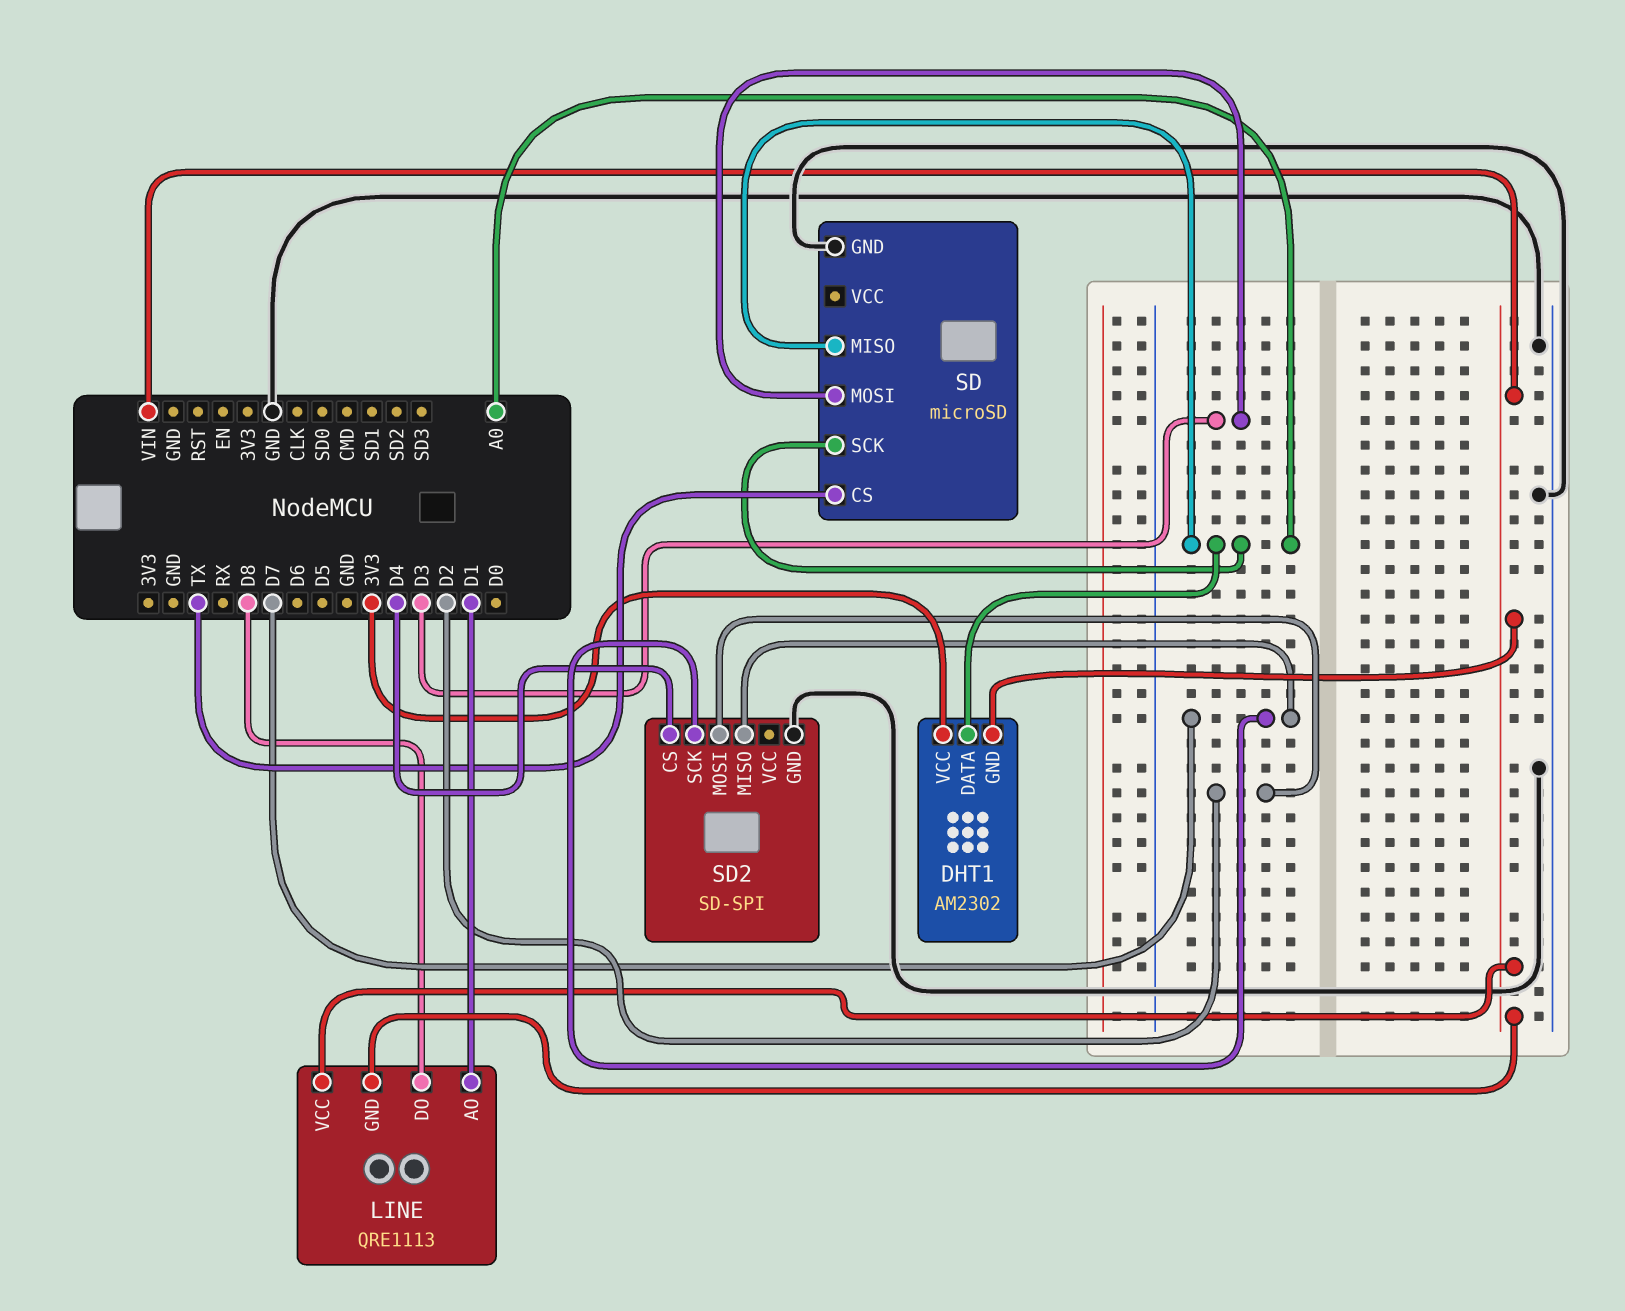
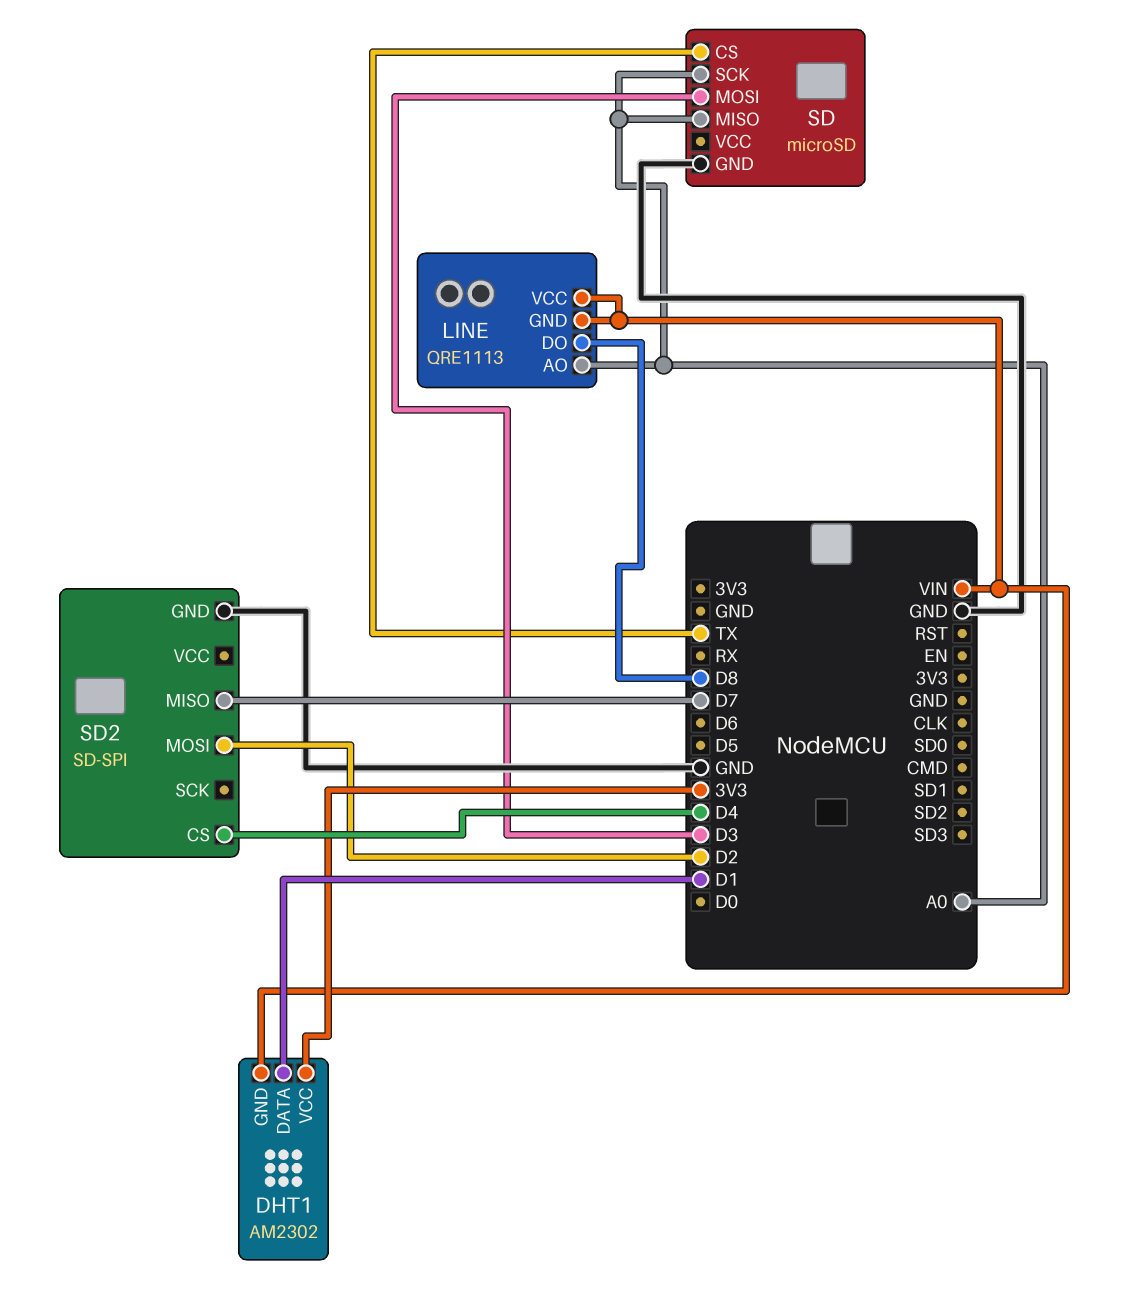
DHT1 pin DATA: A0 -> D1
LINE pin AO: D1 -> A0
SD2 pin SCK: D7 -> none

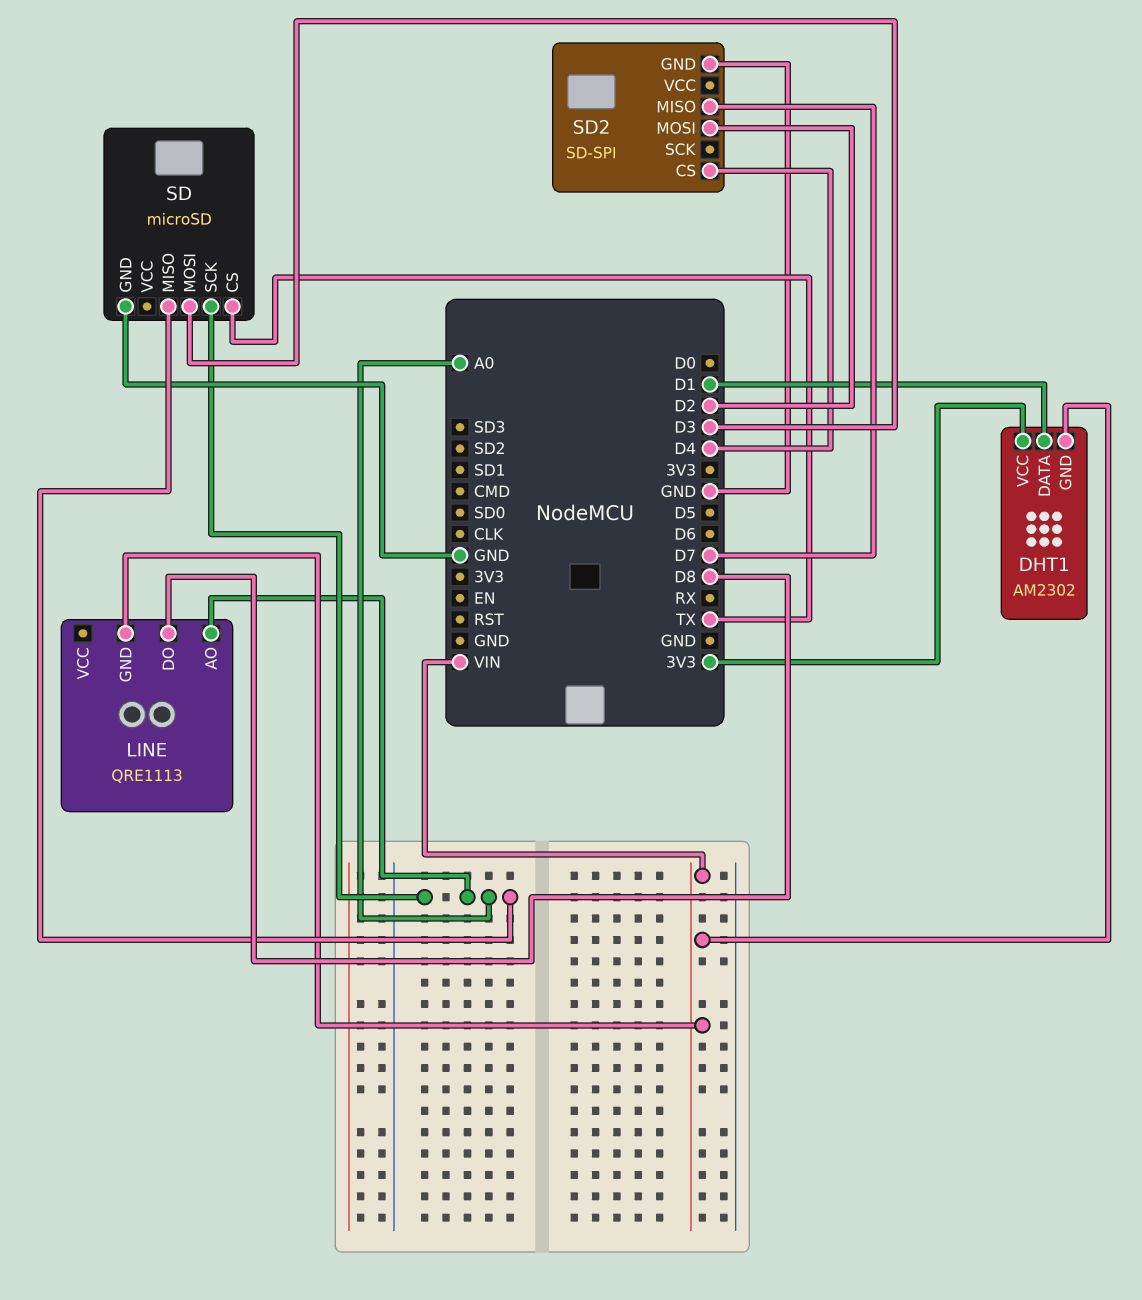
LINE pin VCC: VIN -> none

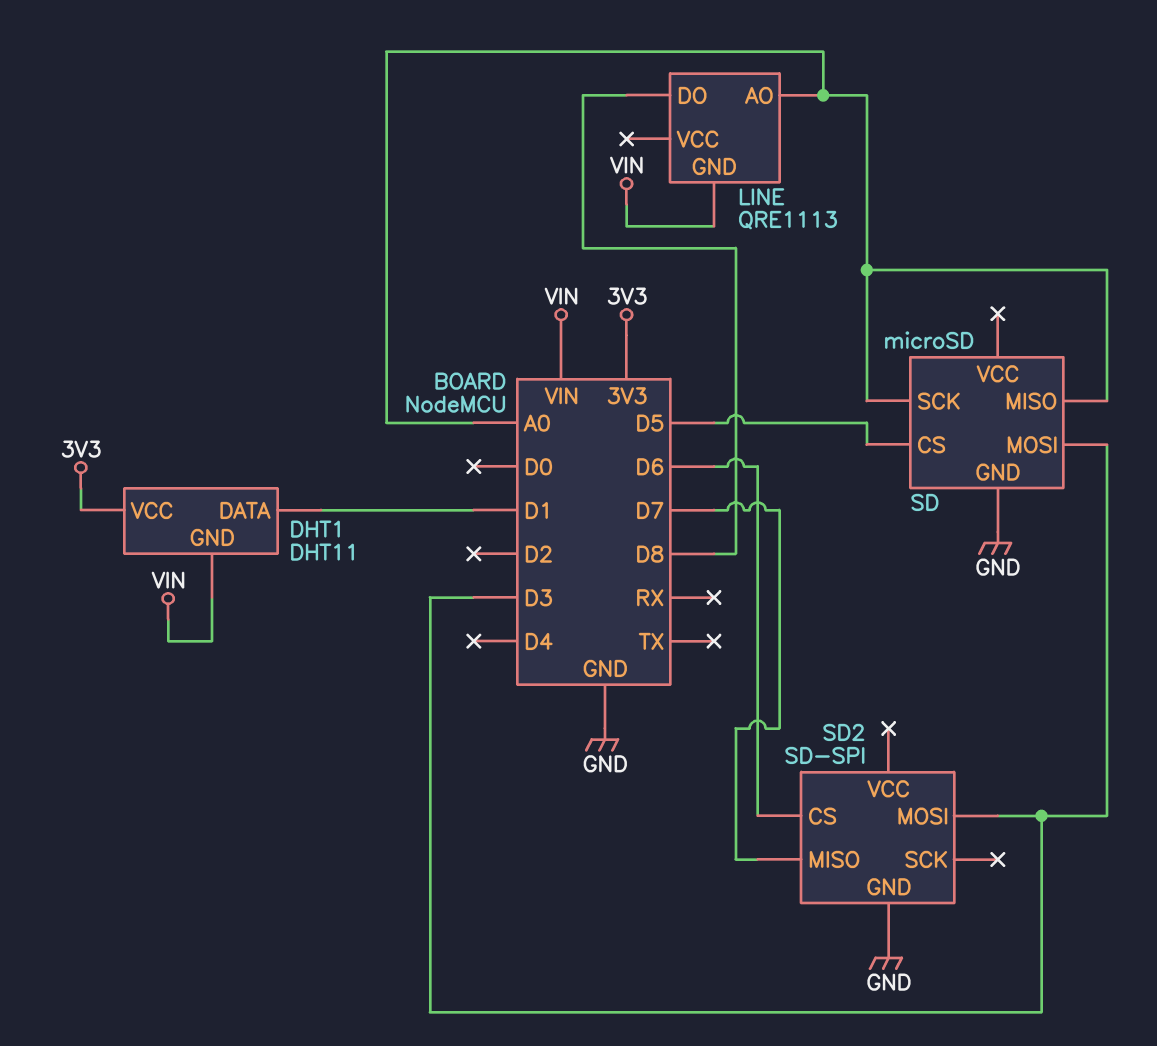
DHT1: AM2302 -> DHT11
SD pin CS: TX -> D5
SD2 pin CS: D4 -> D6
SD2 pin MOSI: D2 -> D3

